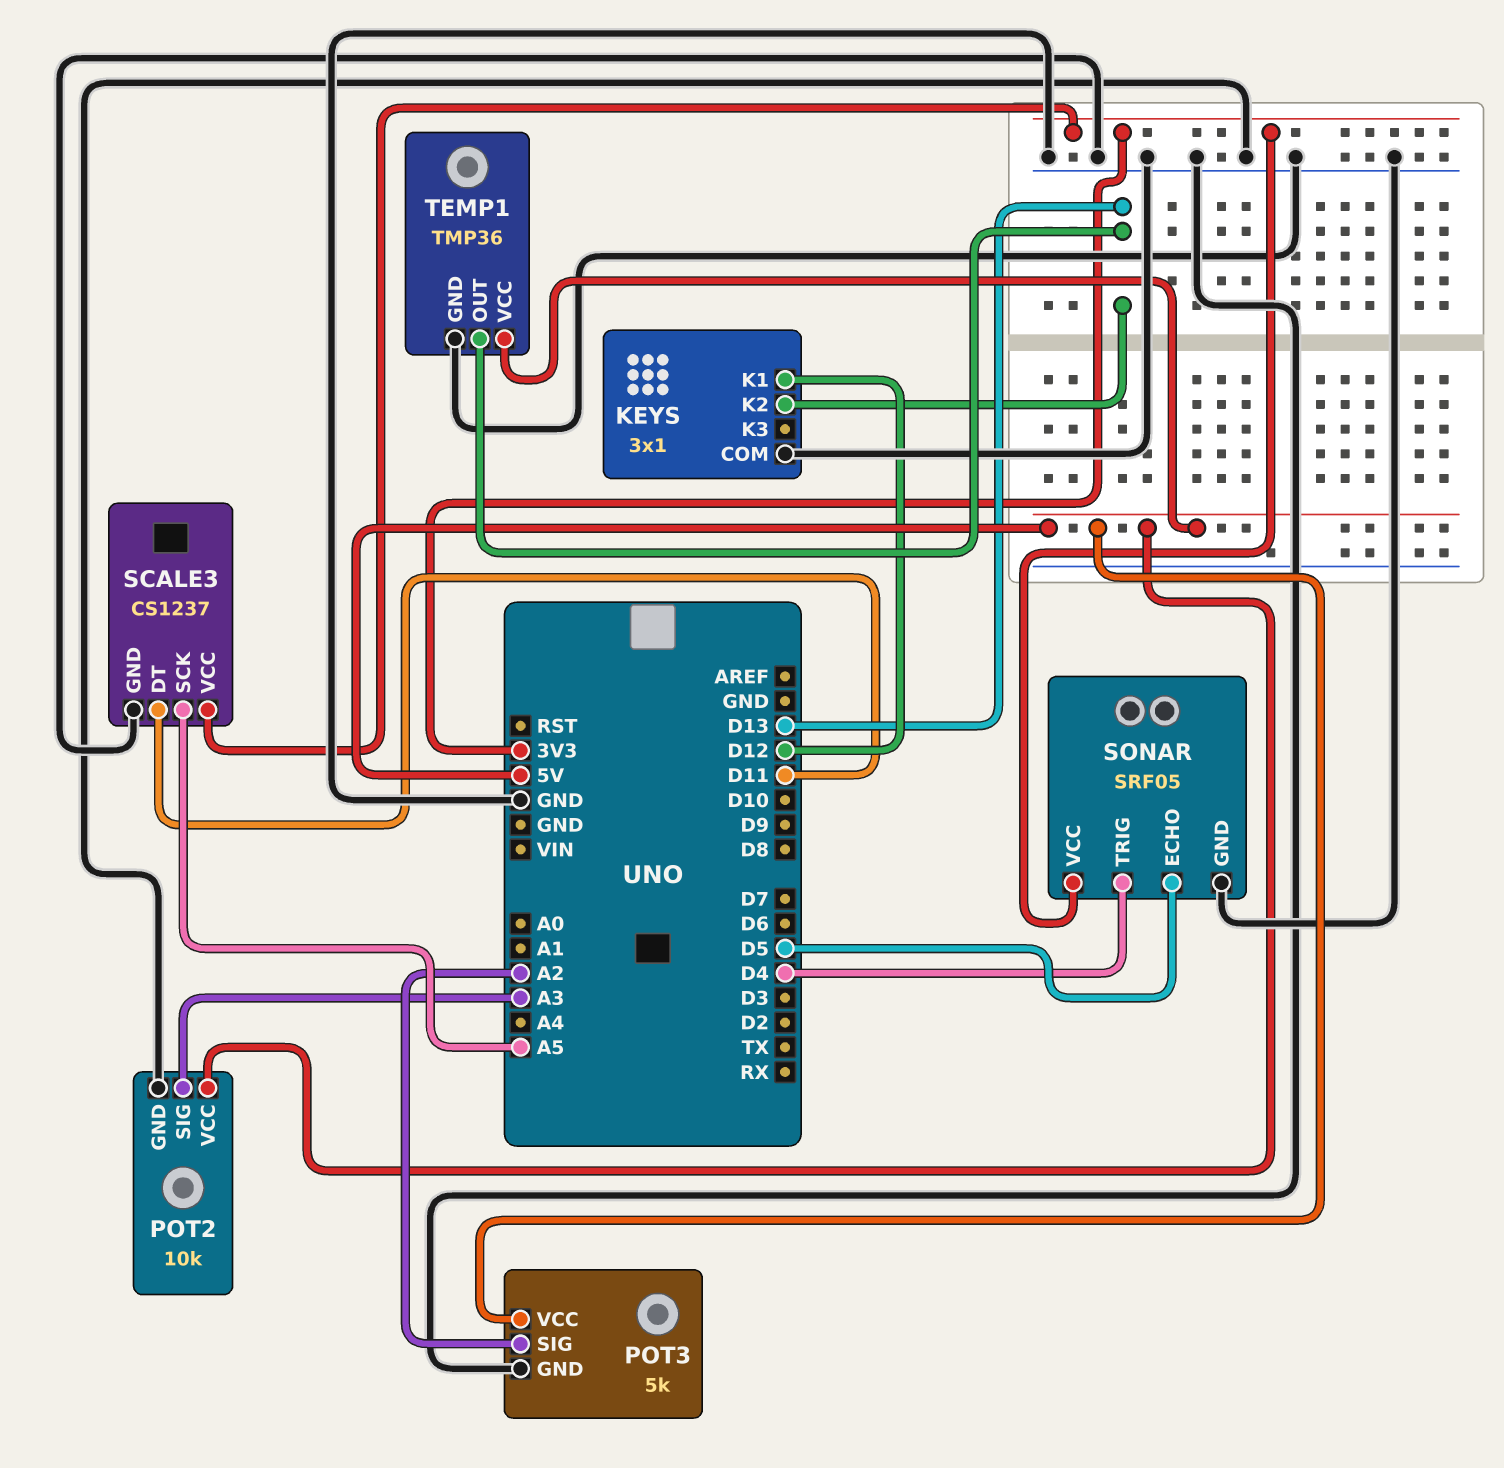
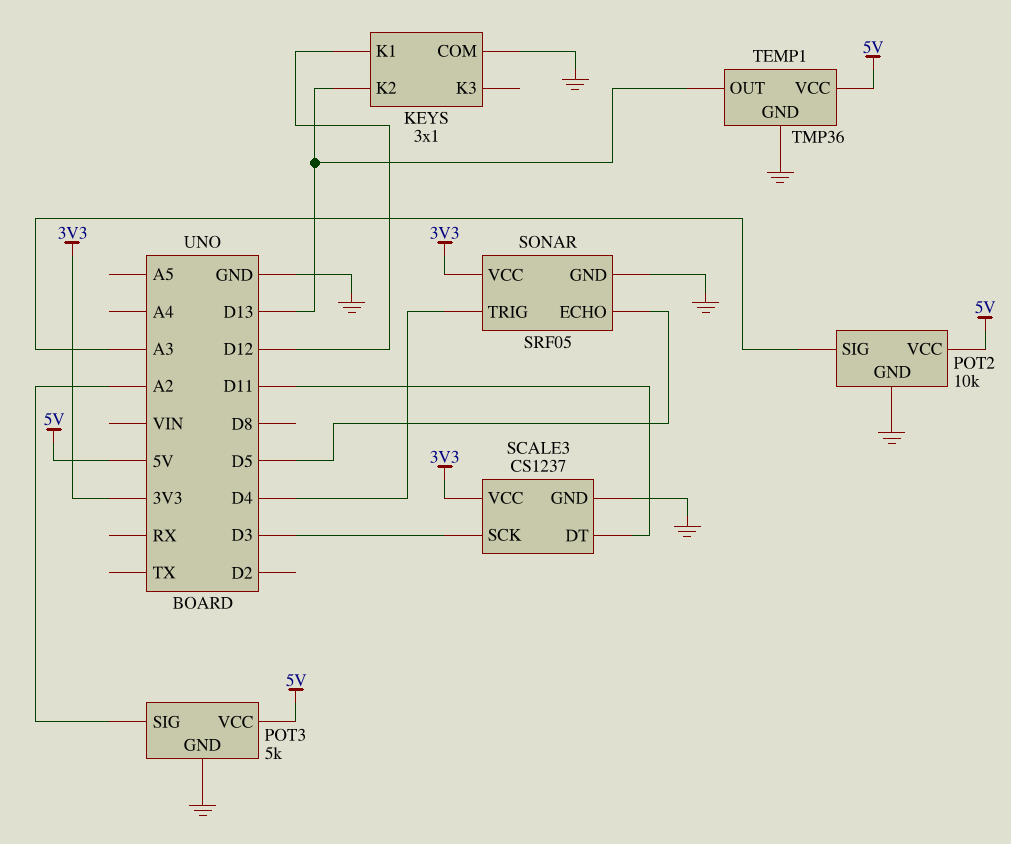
SCALE3 pin SCK: A5 -> D3

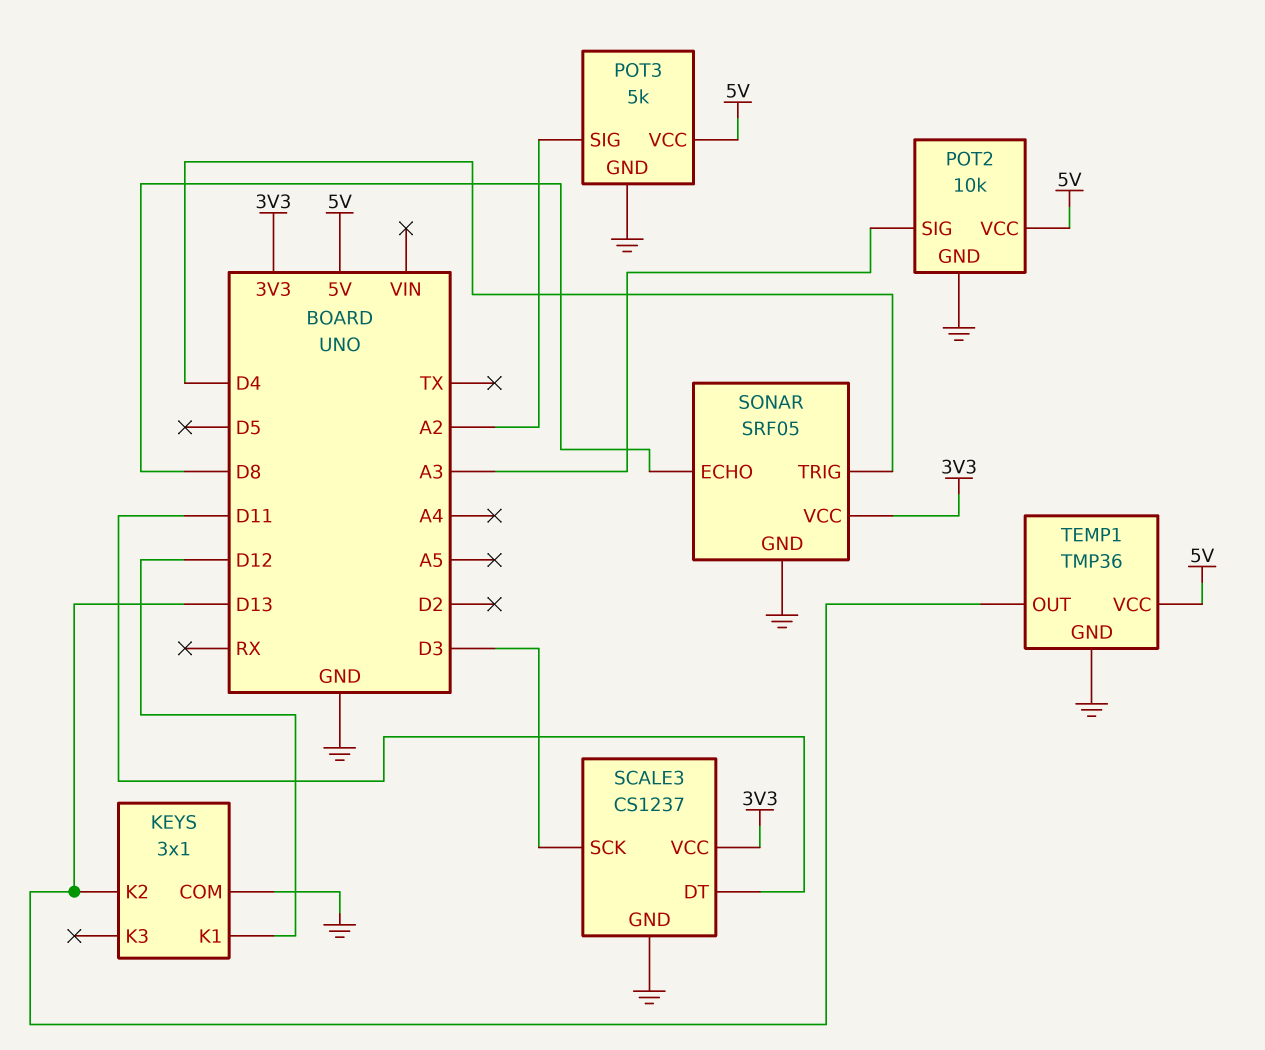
SONAR pin ECHO: D5 -> D8

